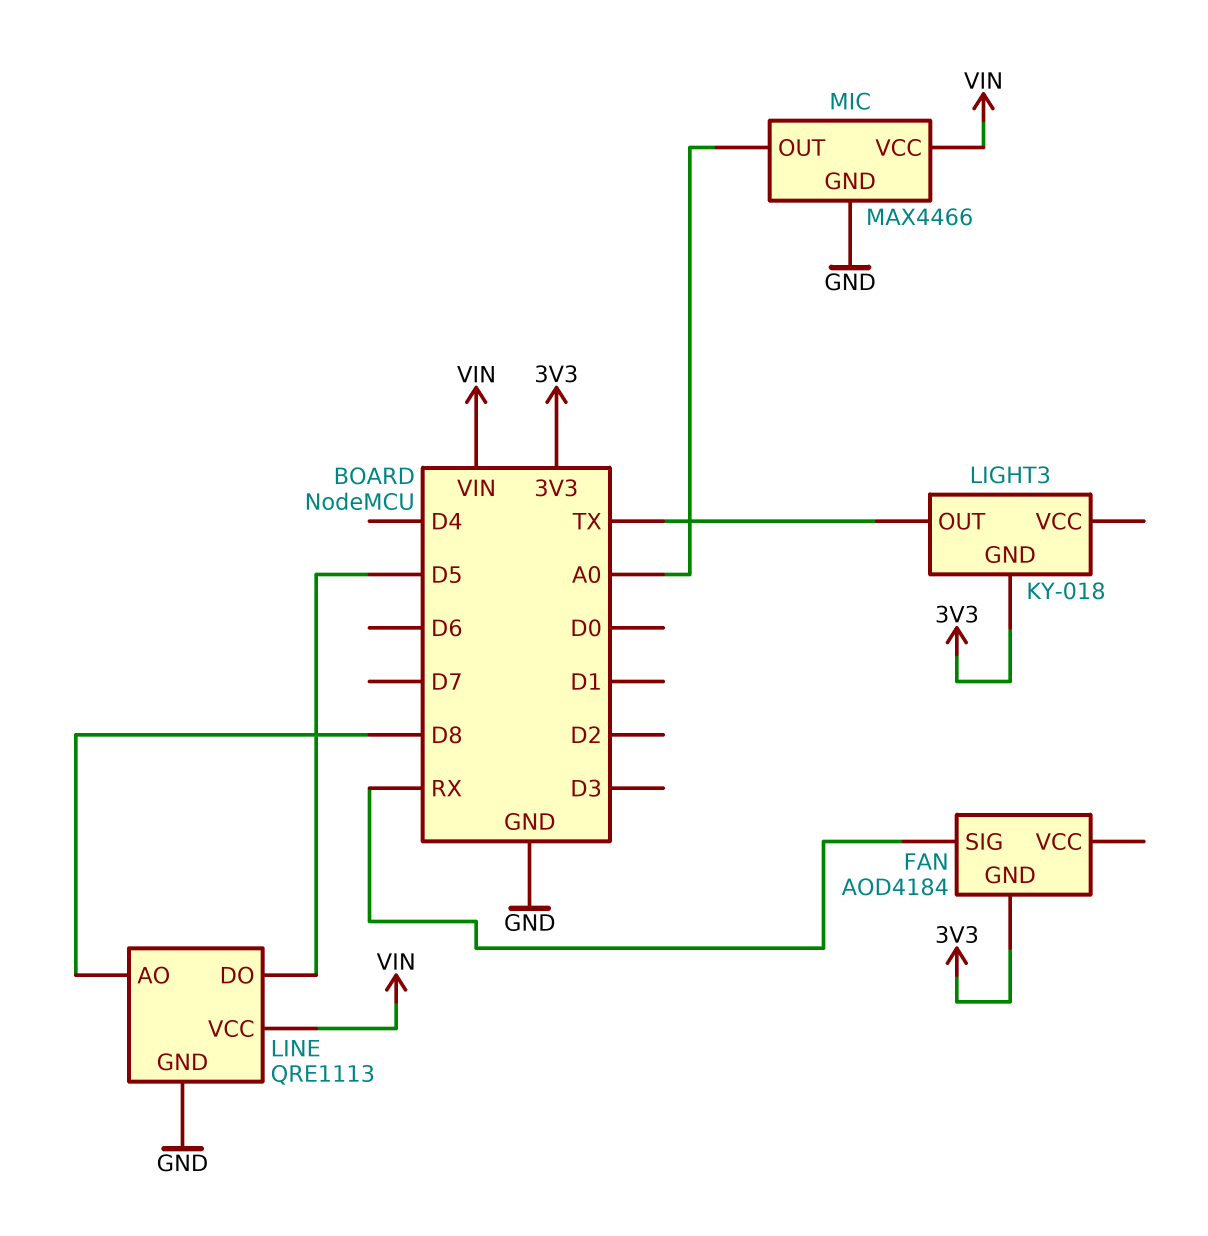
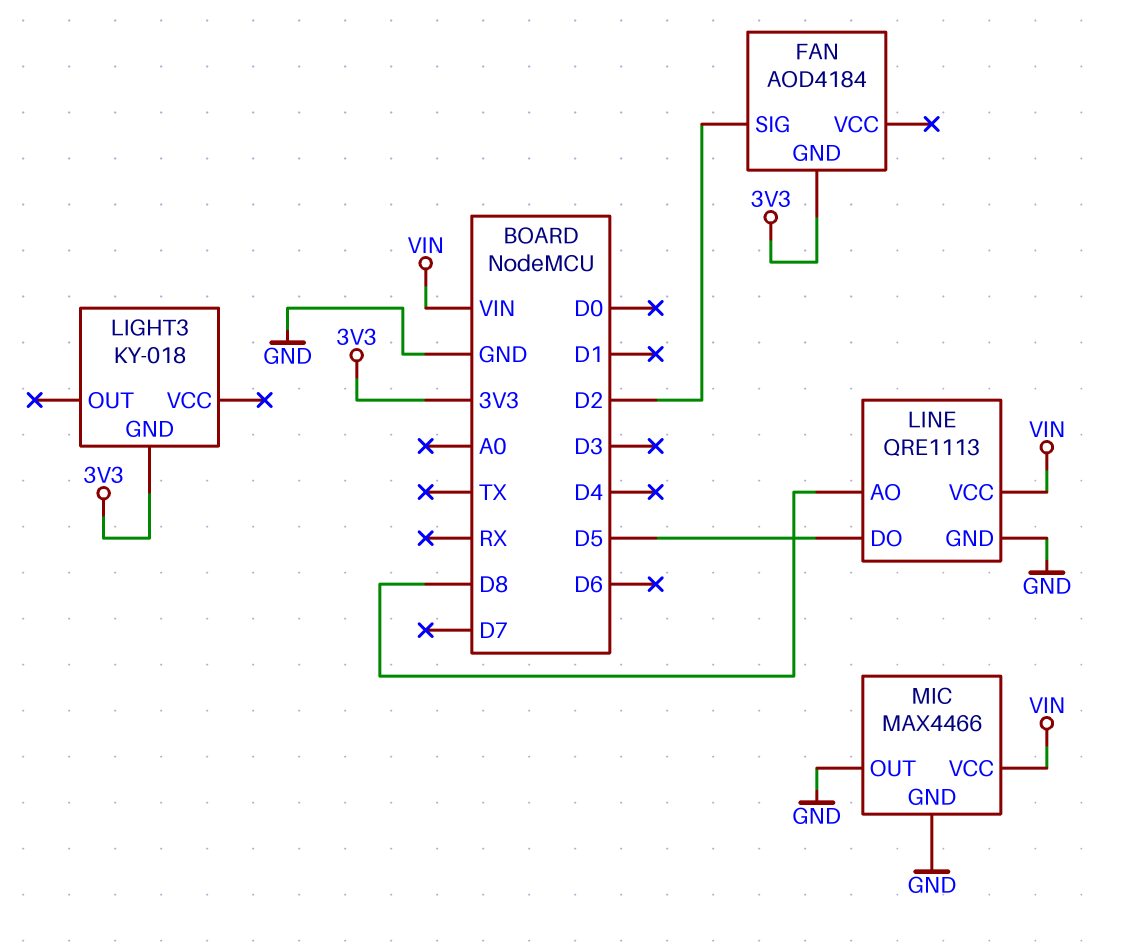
FAN pin SIG: RX -> D2
LIGHT3 pin OUT: TX -> none
MIC pin OUT: A0 -> GND

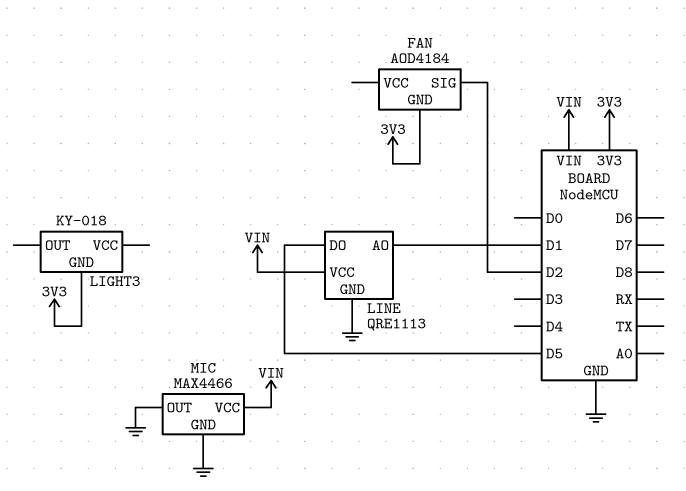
LINE pin AO: D8 -> D1

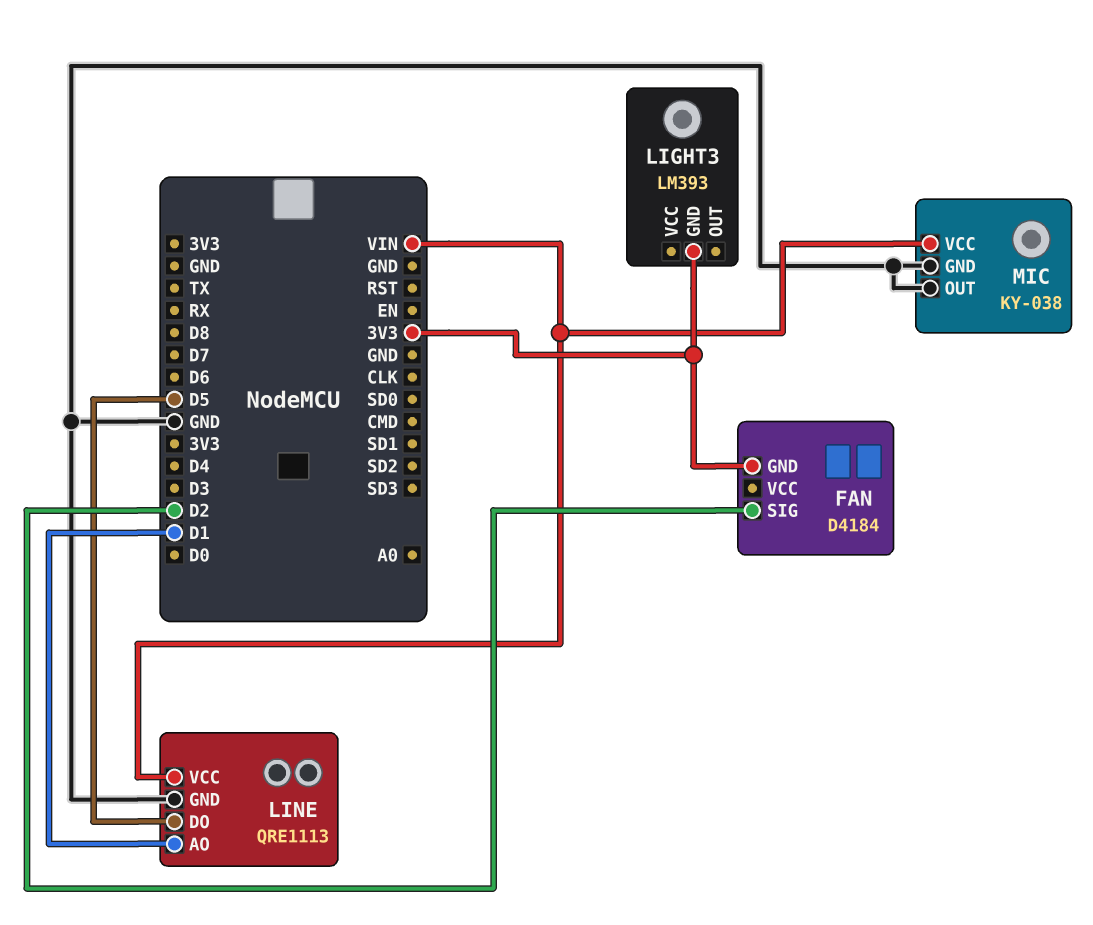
FAN: AOD4184 -> D4184
LIGHT3: KY-018 -> LM393
MIC: MAX4466 -> KY-038

